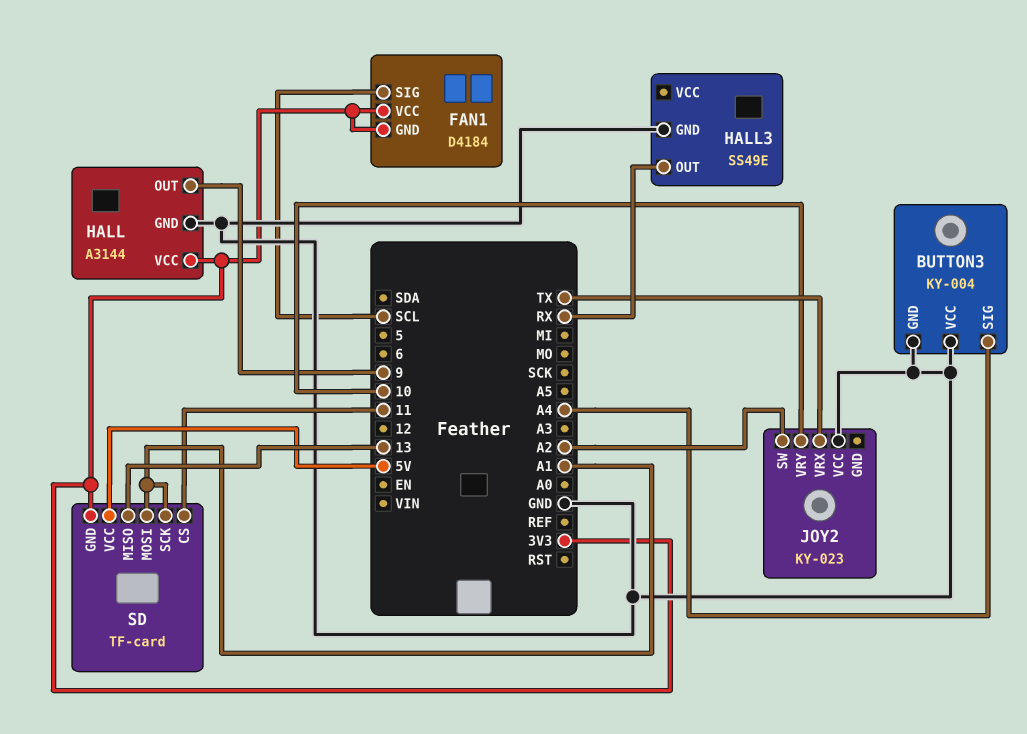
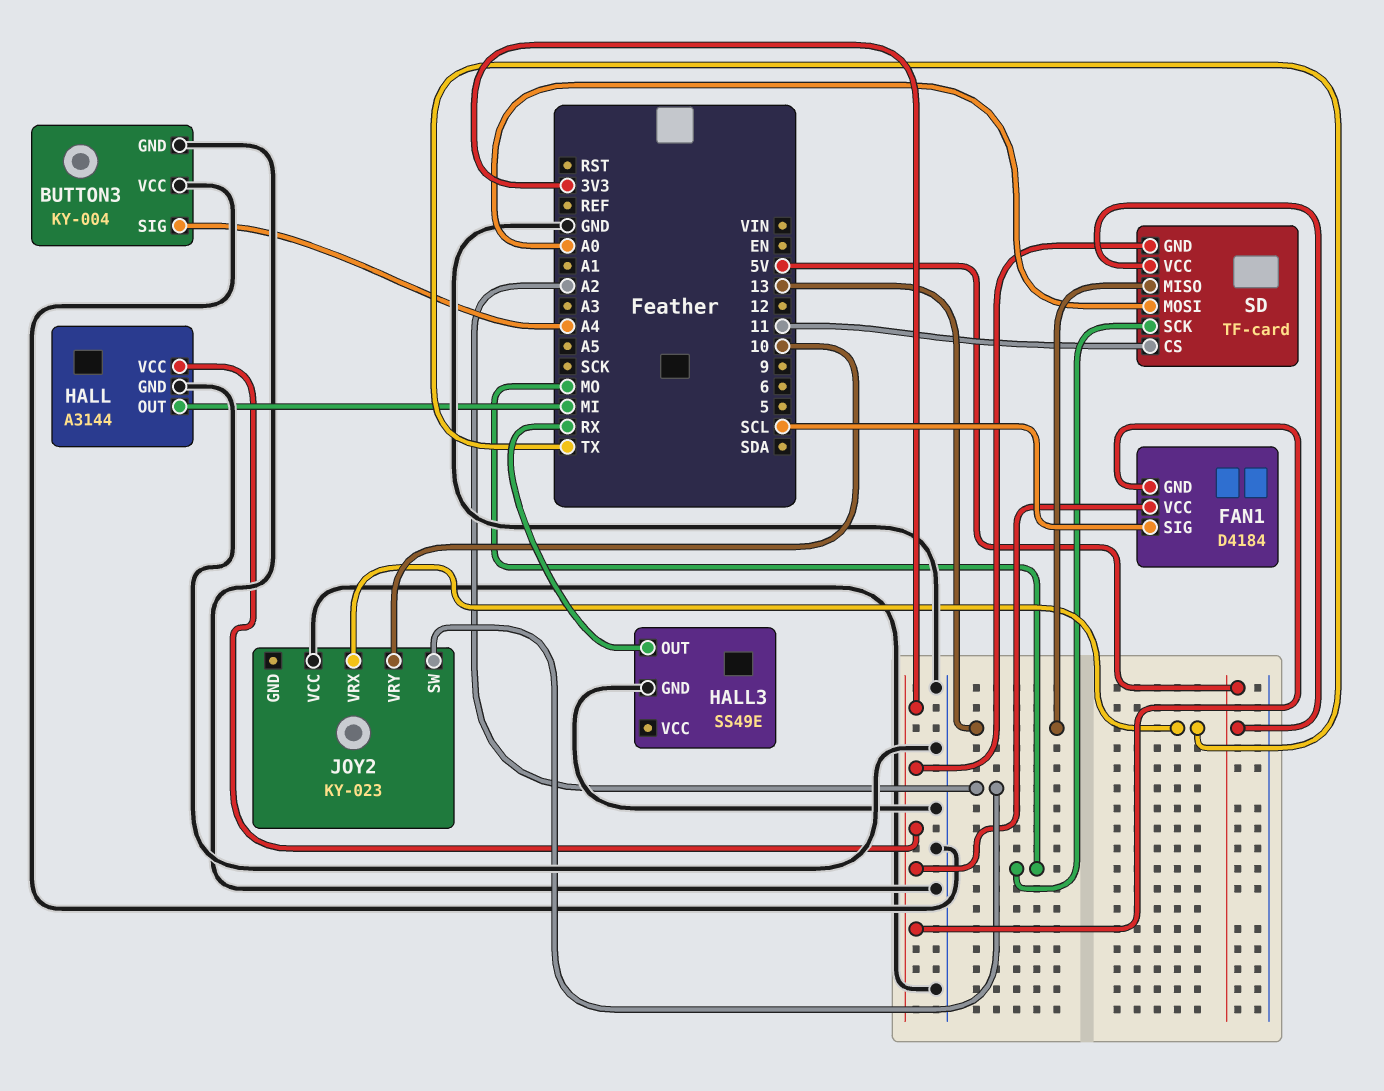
HALL pin OUT: 9 -> MI
SD pin MOSI: A1 -> A0
SD pin SCK: A1 -> MO

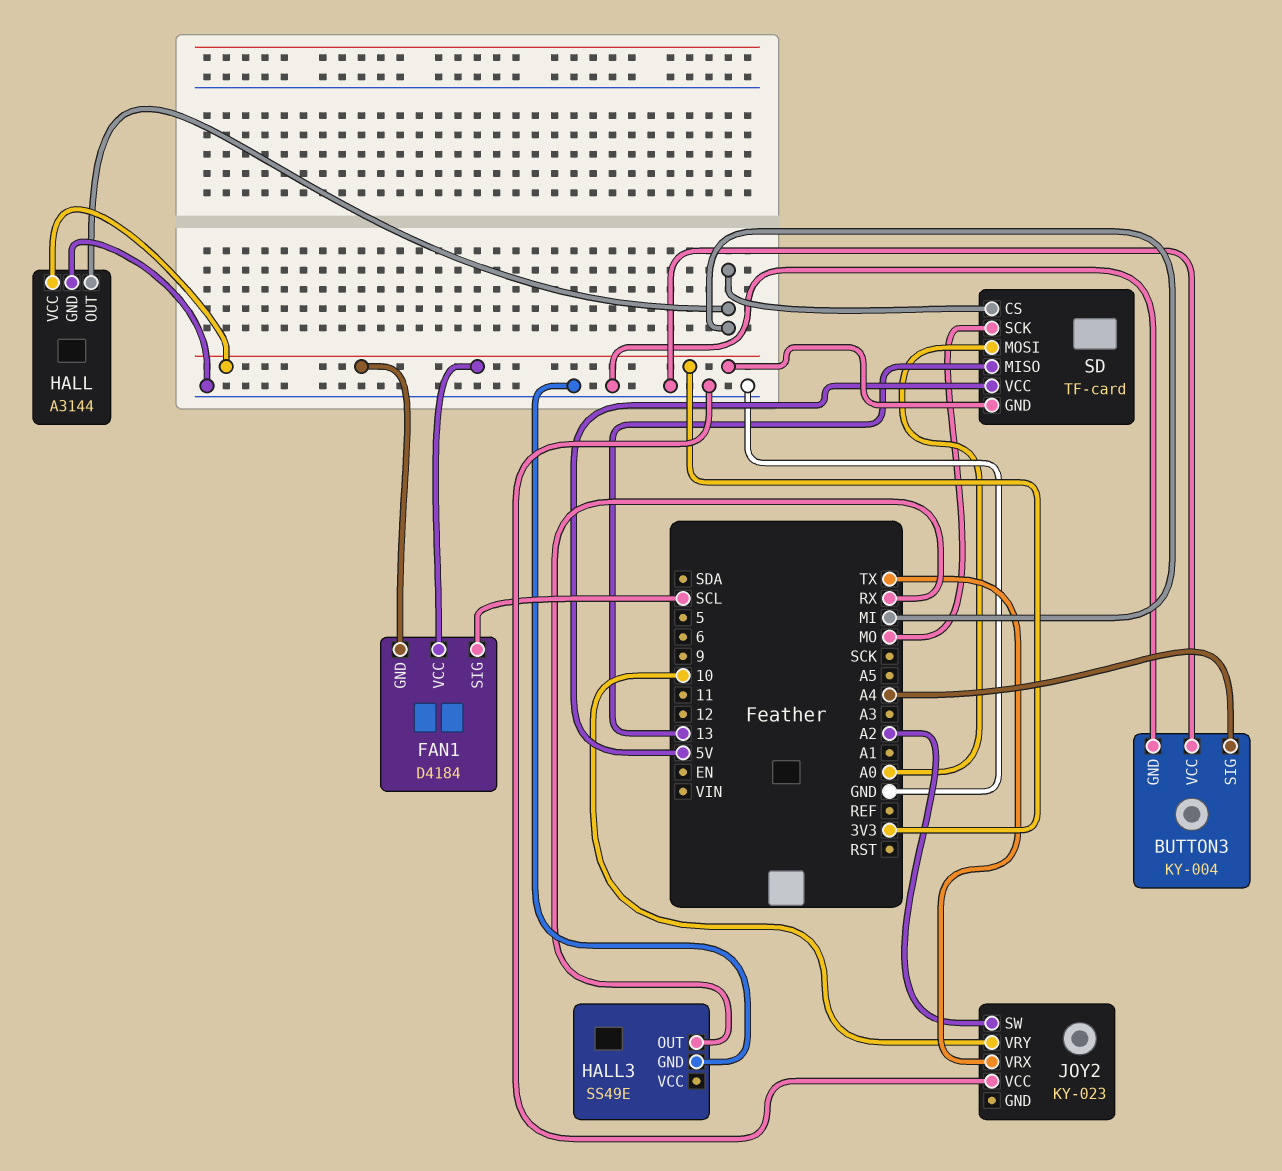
SD pin CS: 11 -> MI

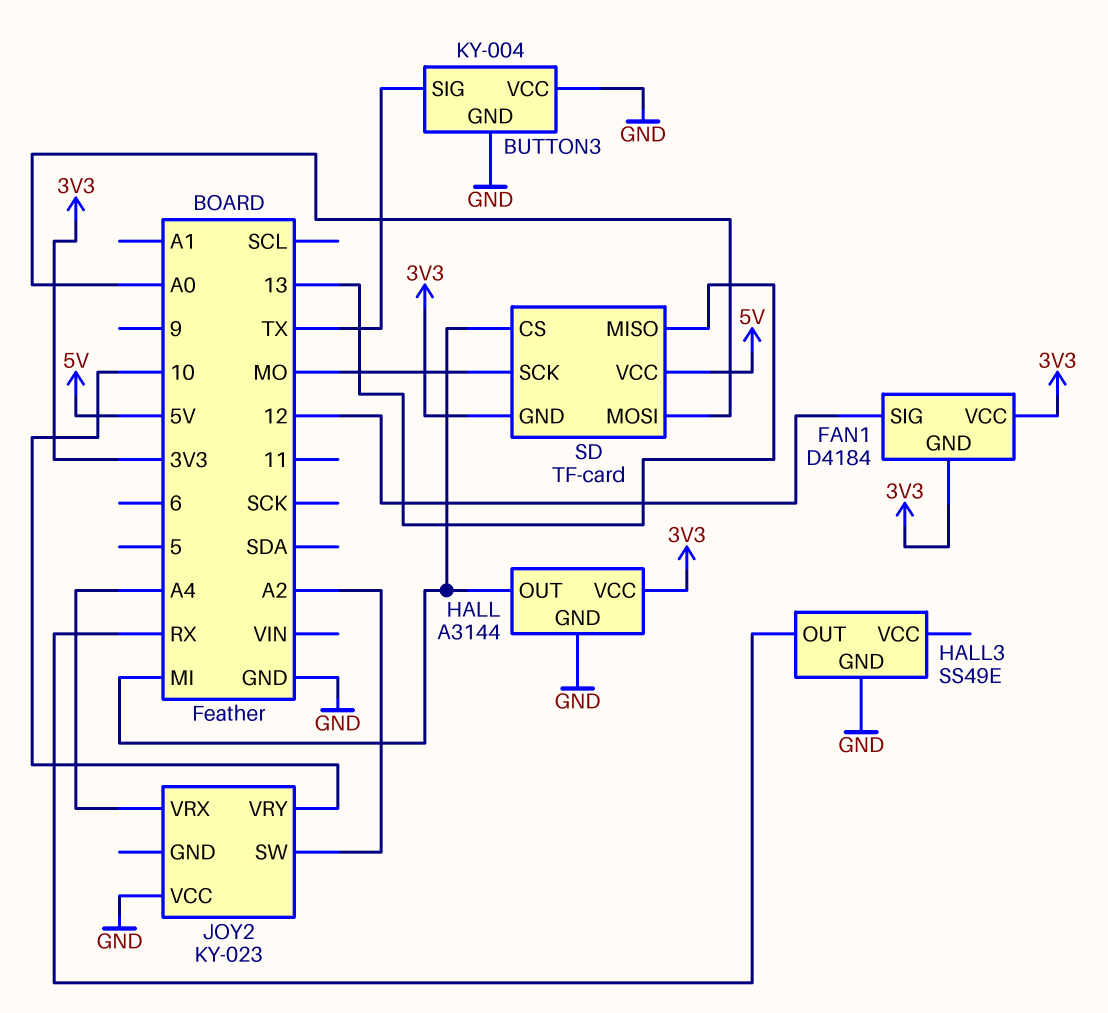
BUTTON3 pin SIG: A4 -> TX
FAN1 pin SIG: SCL -> 12
JOY2 pin VRX: TX -> A4

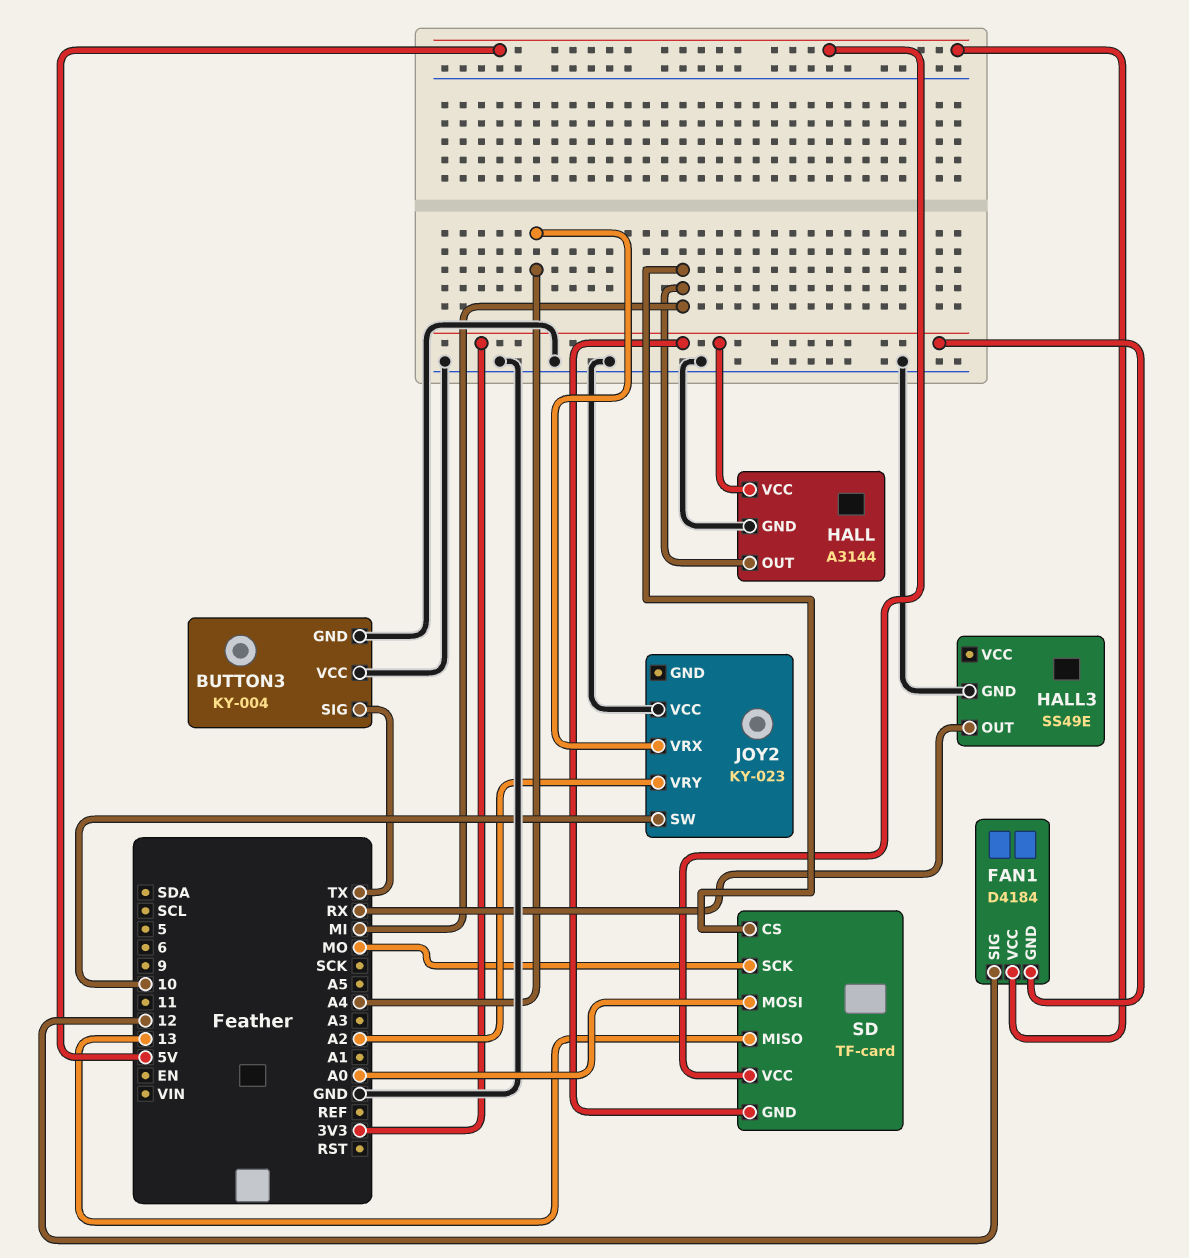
FAN1 pin VCC: 3V3 -> 5V
JOY2 pin SW: A2 -> 10
JOY2 pin VRY: 10 -> A2

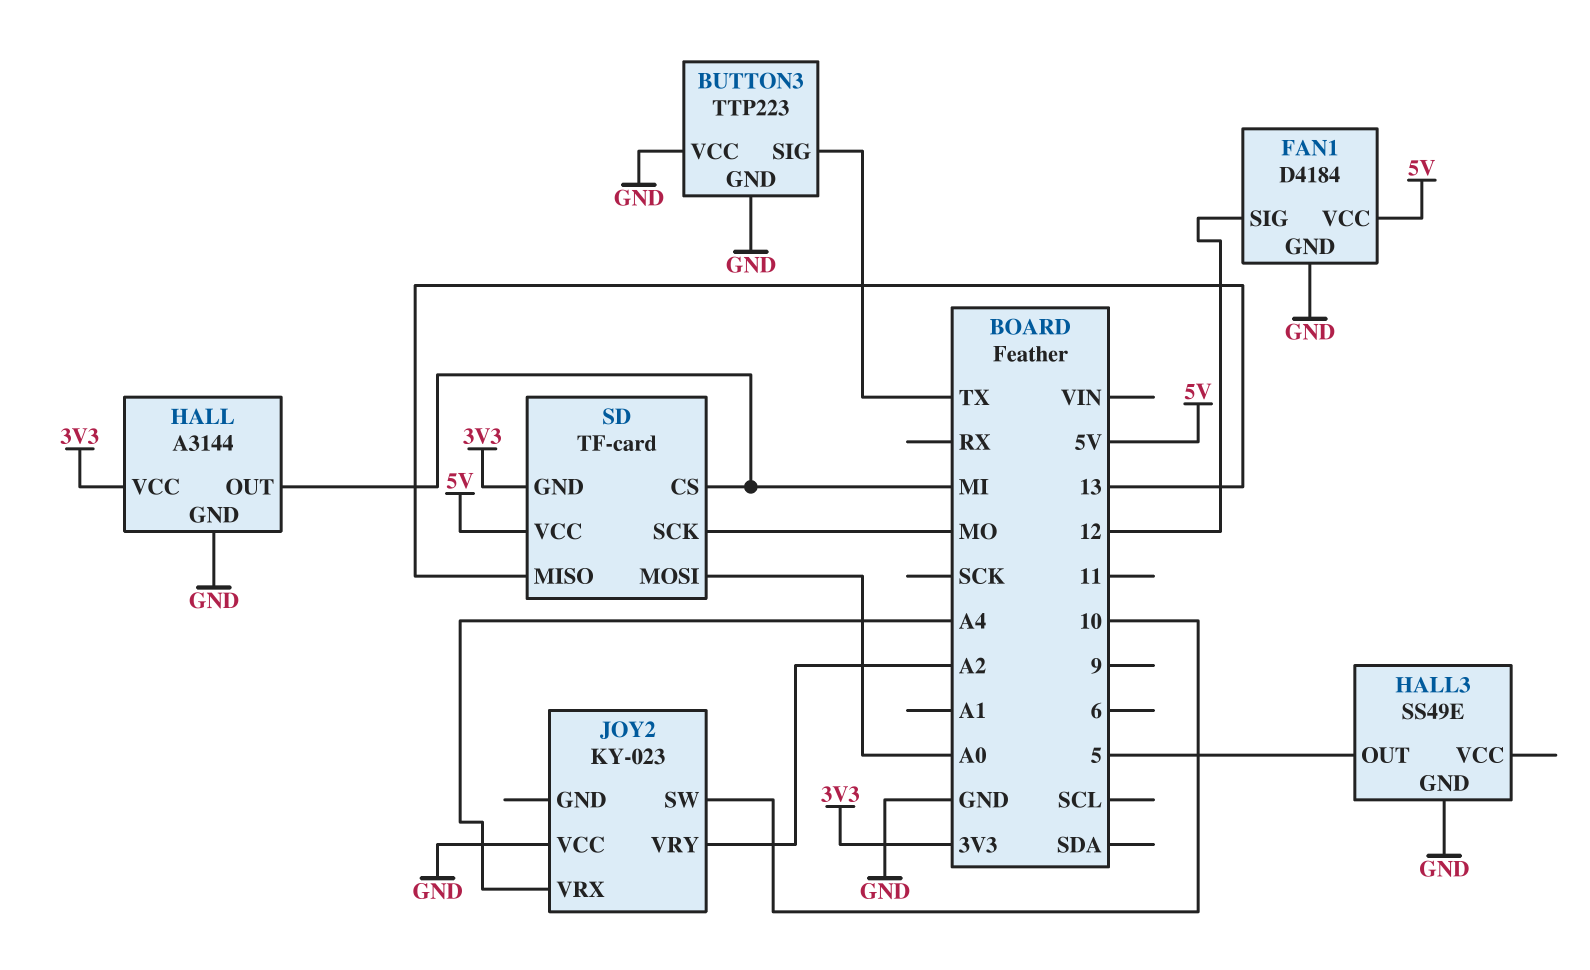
BUTTON3: KY-004 -> TTP223
FAN1 pin GND: 3V3 -> GND
HALL3 pin OUT: RX -> 5

